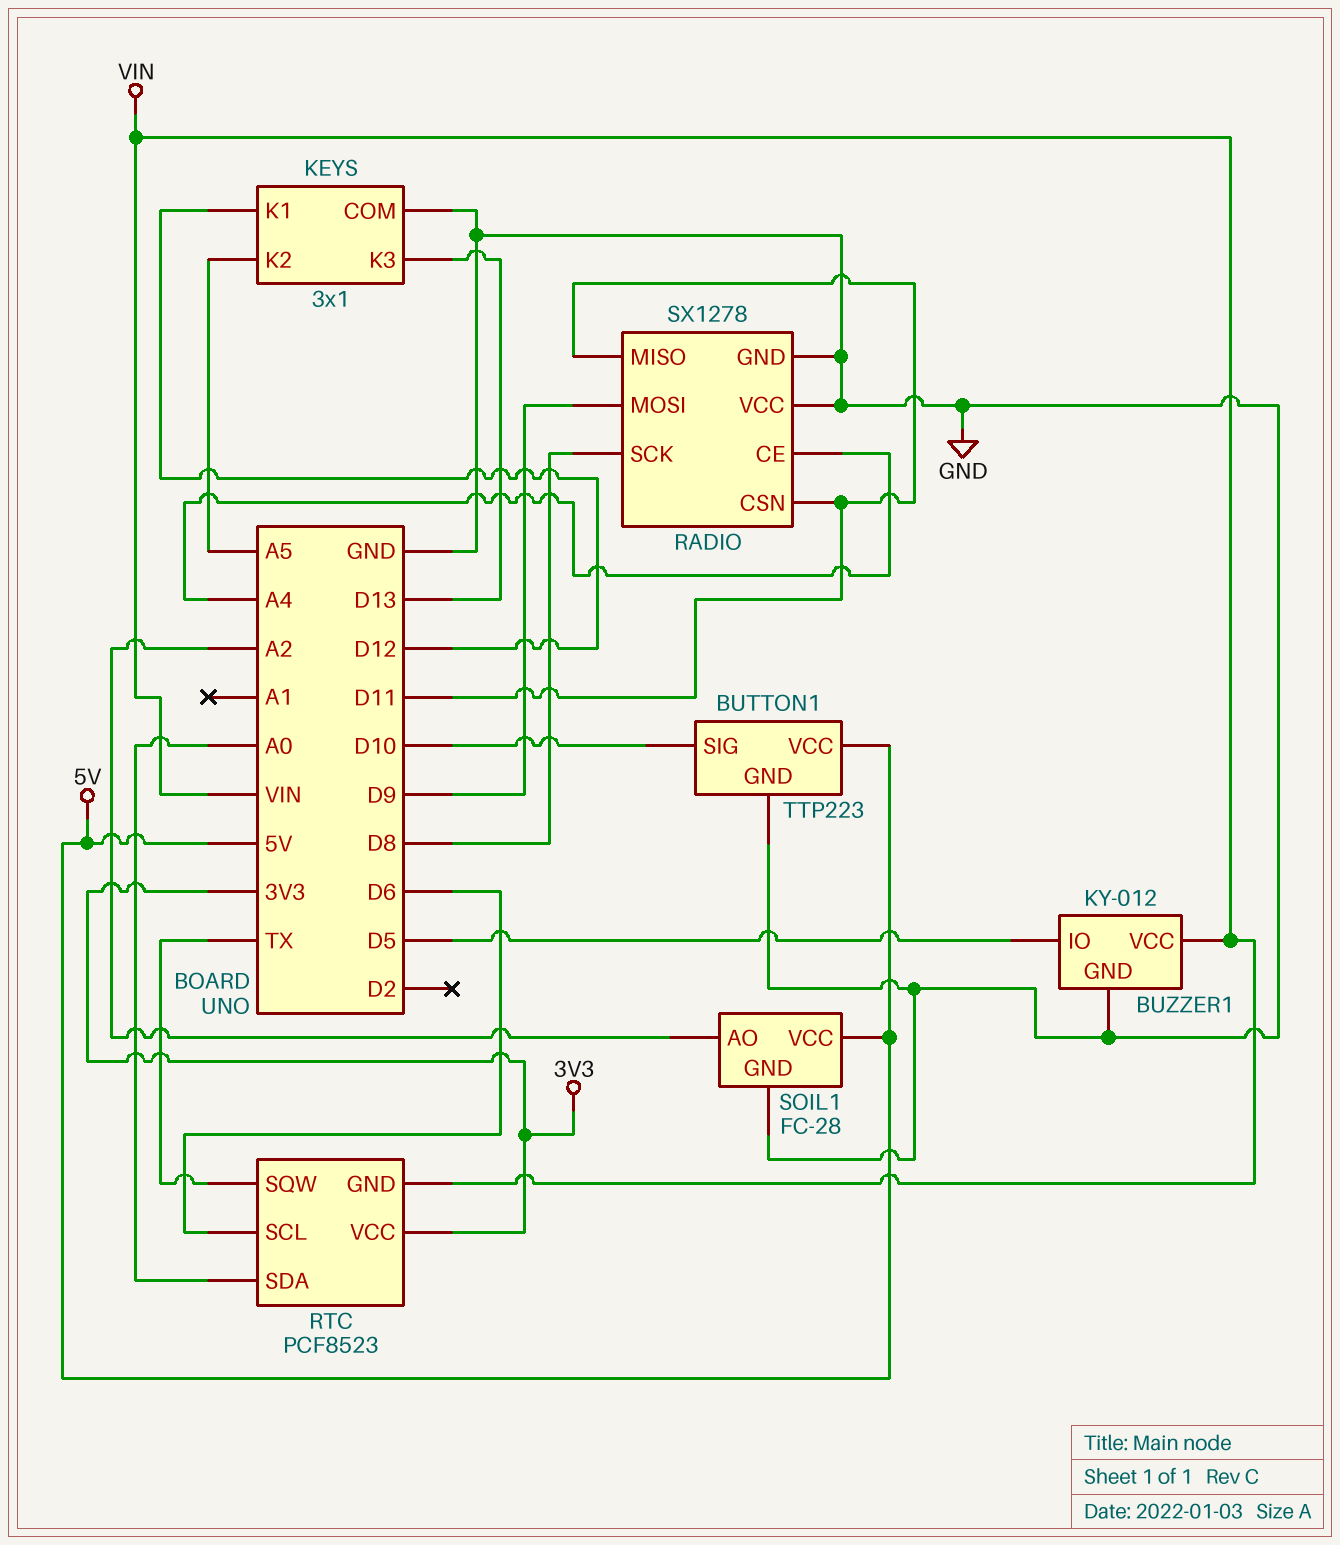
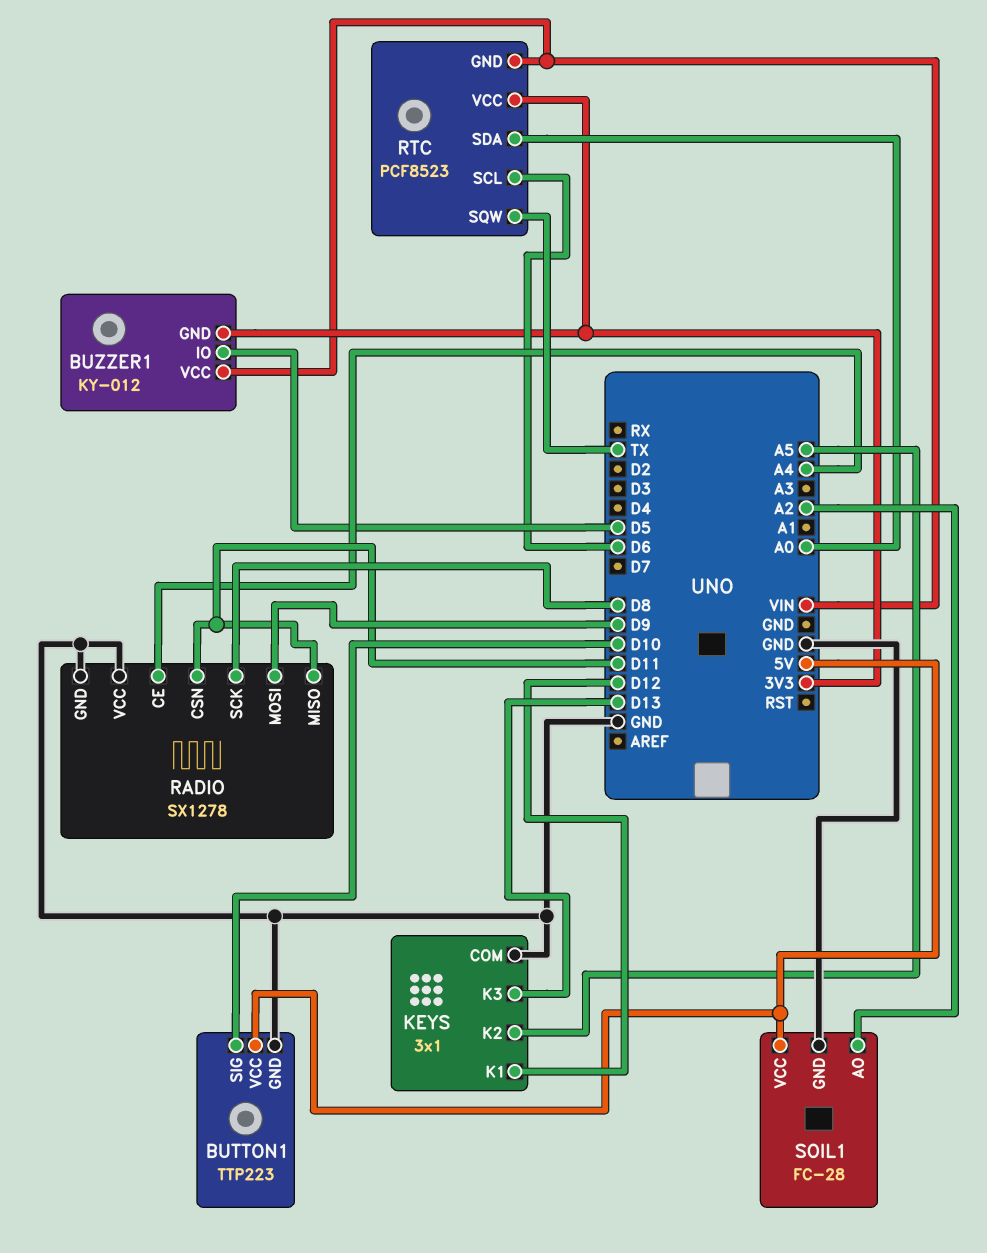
BUZZER1 pin GND: GND -> 3V3

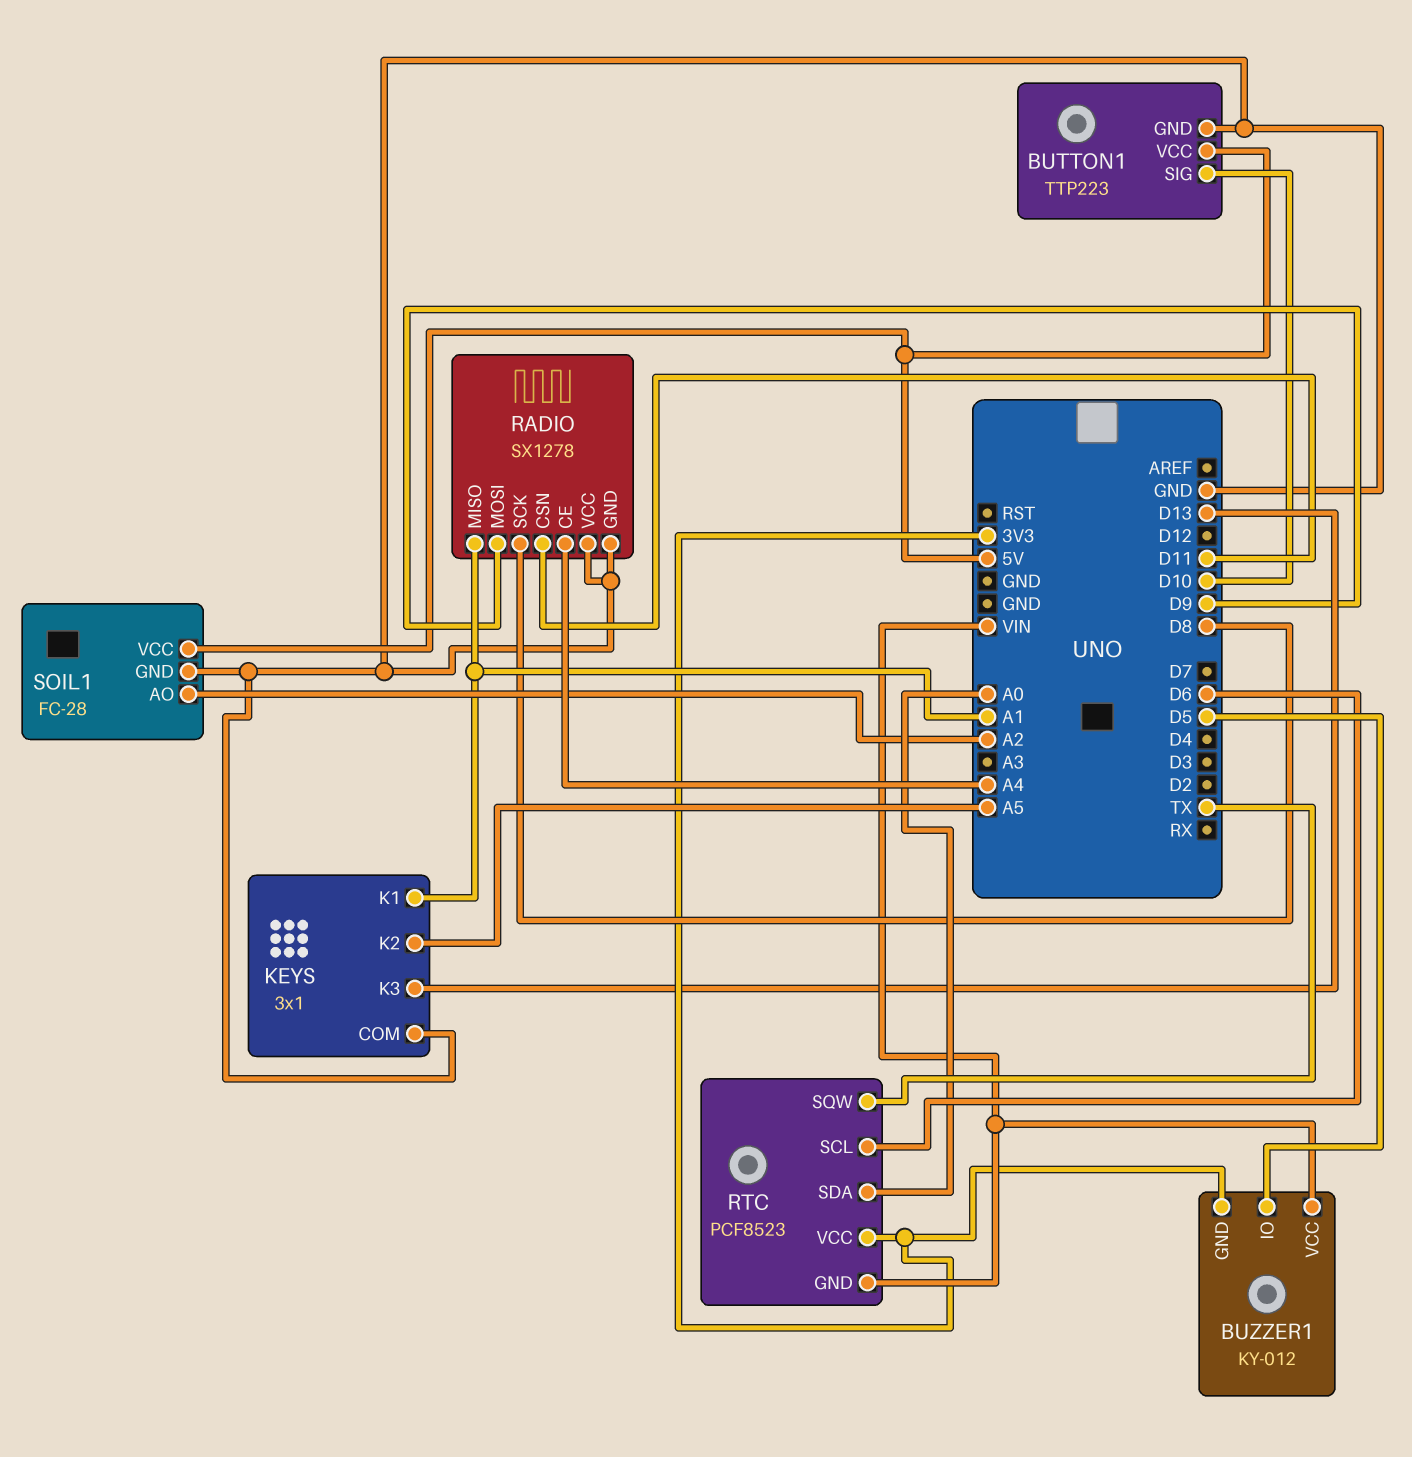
KEYS pin K1: D12 -> A1
RADIO pin MISO: D11 -> A1

